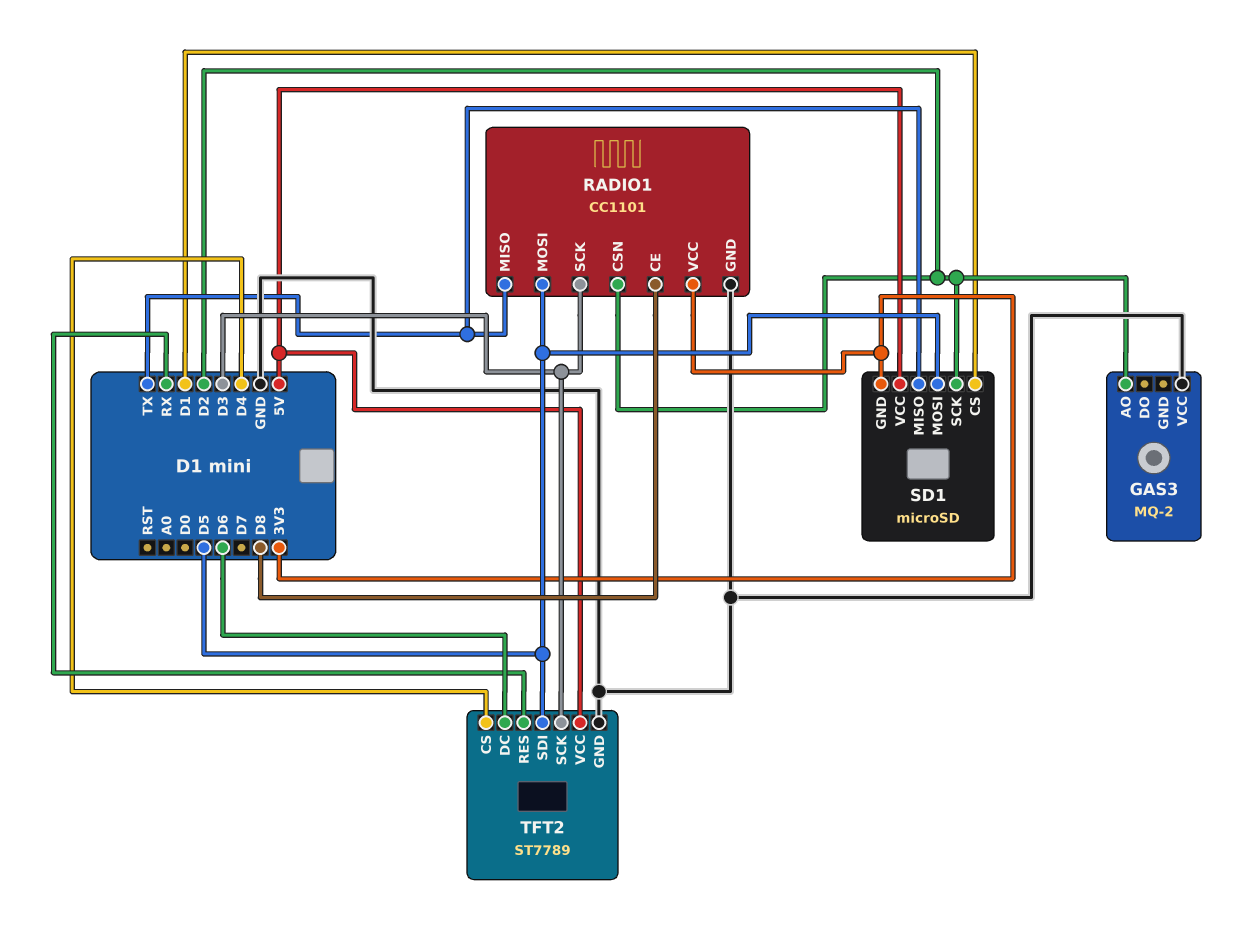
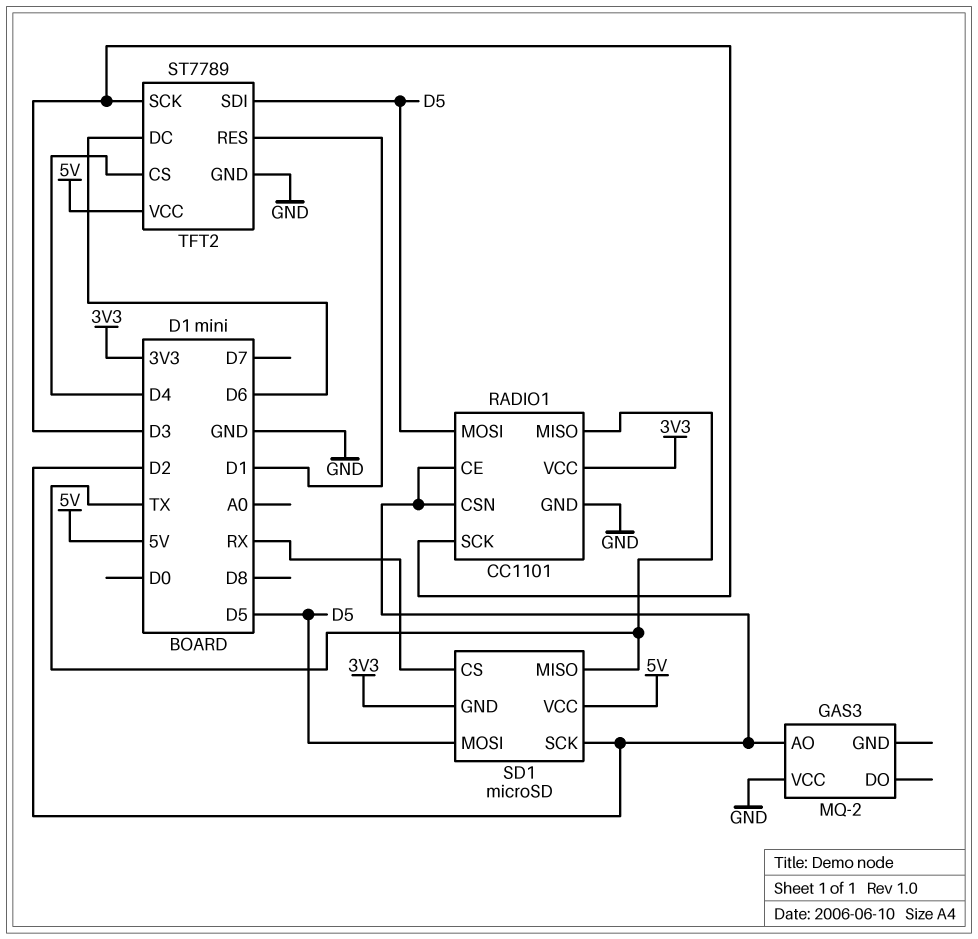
RADIO1 pin CE: D8 -> D2
SD1 pin CS: D1 -> RX
TFT2 pin RES: RX -> D1

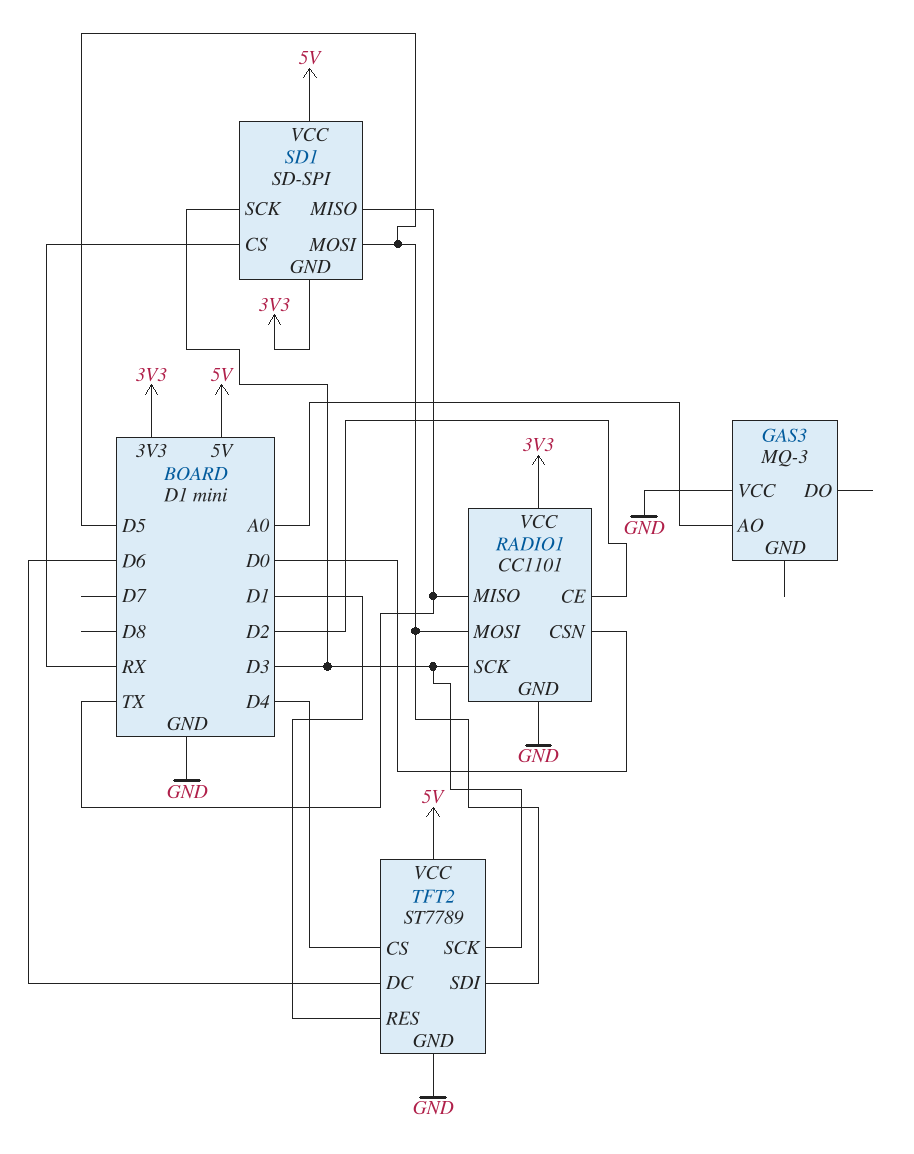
GAS3: MQ-2 -> MQ-3
GAS3 pin AO: D2 -> A0
RADIO1 pin CSN: D2 -> D0
SD1: microSD -> SD-SPI
SD1 pin SCK: D2 -> D3

